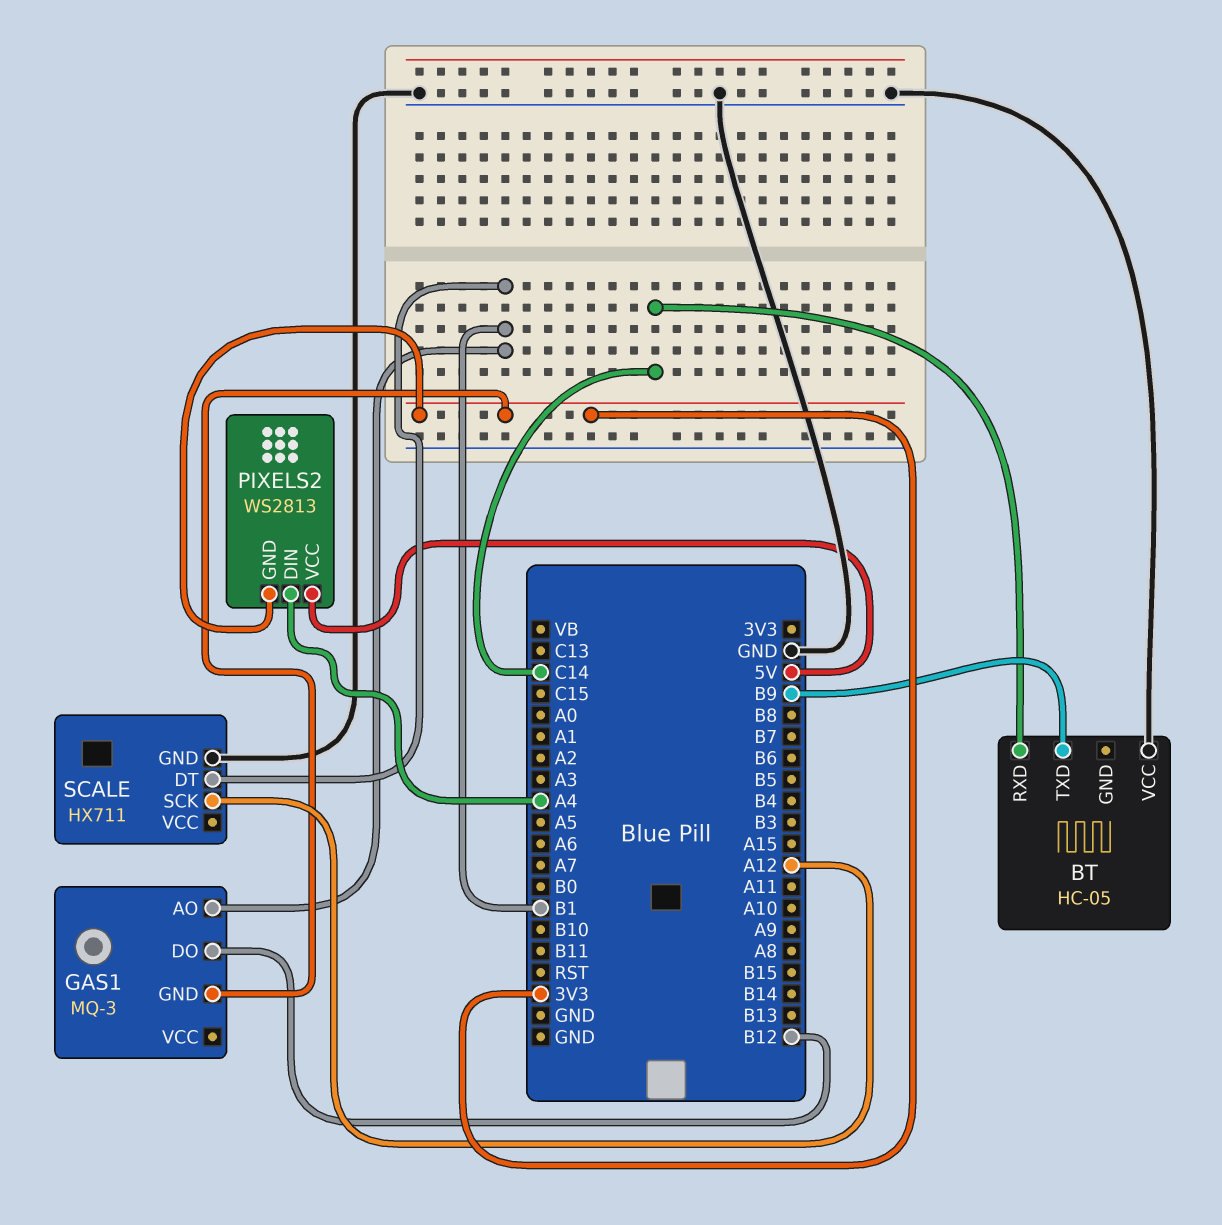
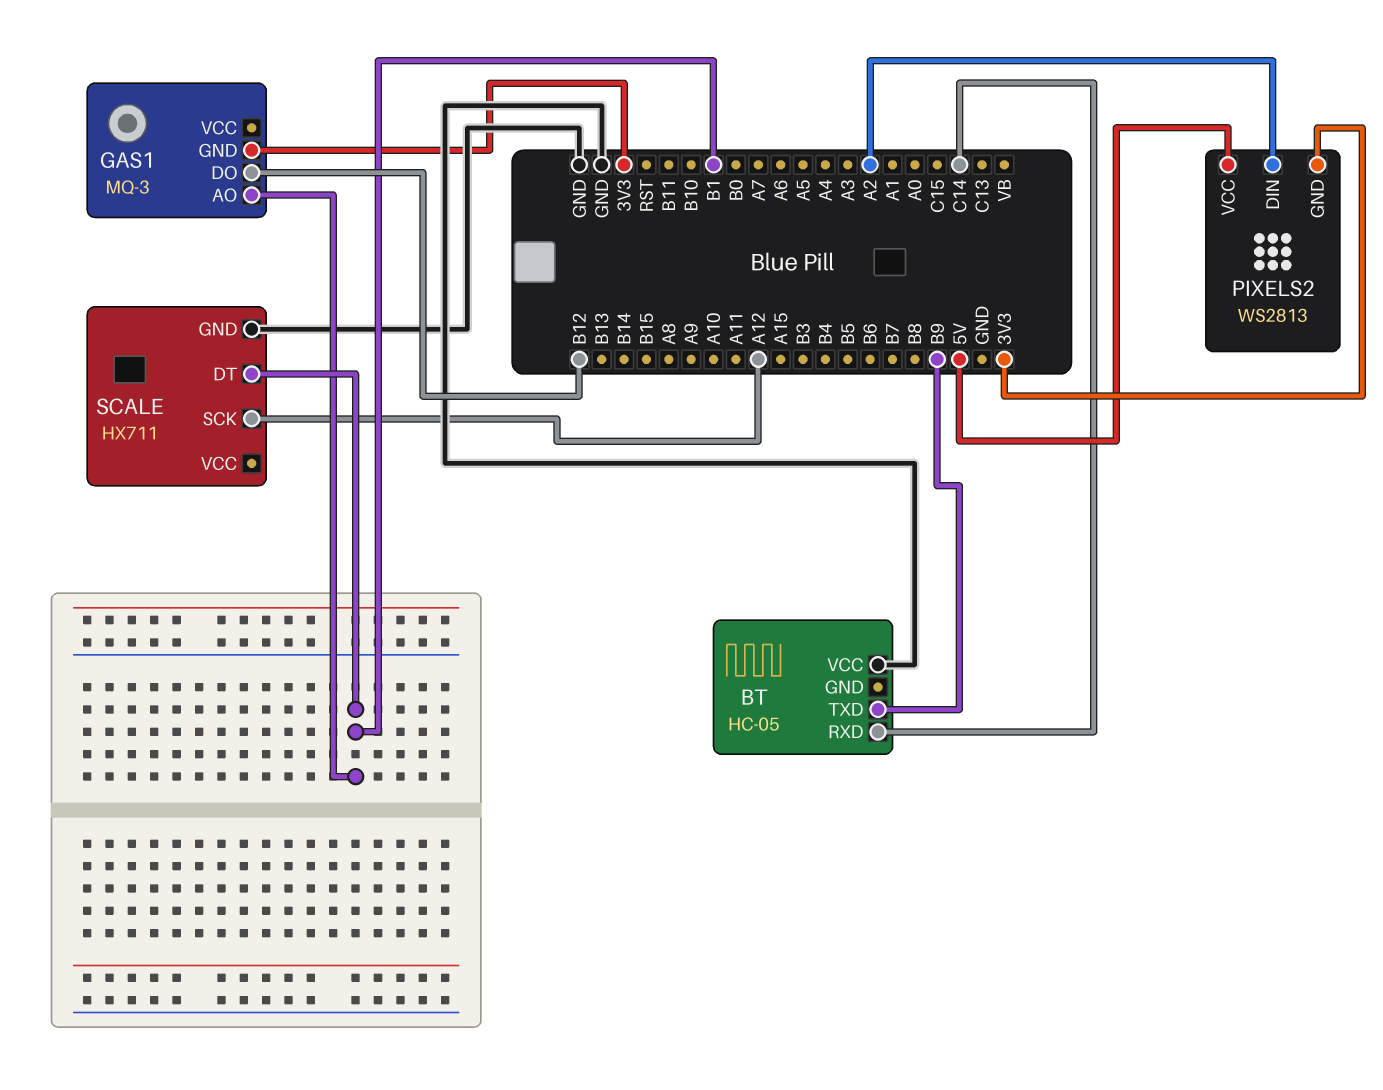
PIXELS2 pin DIN: A4 -> A2

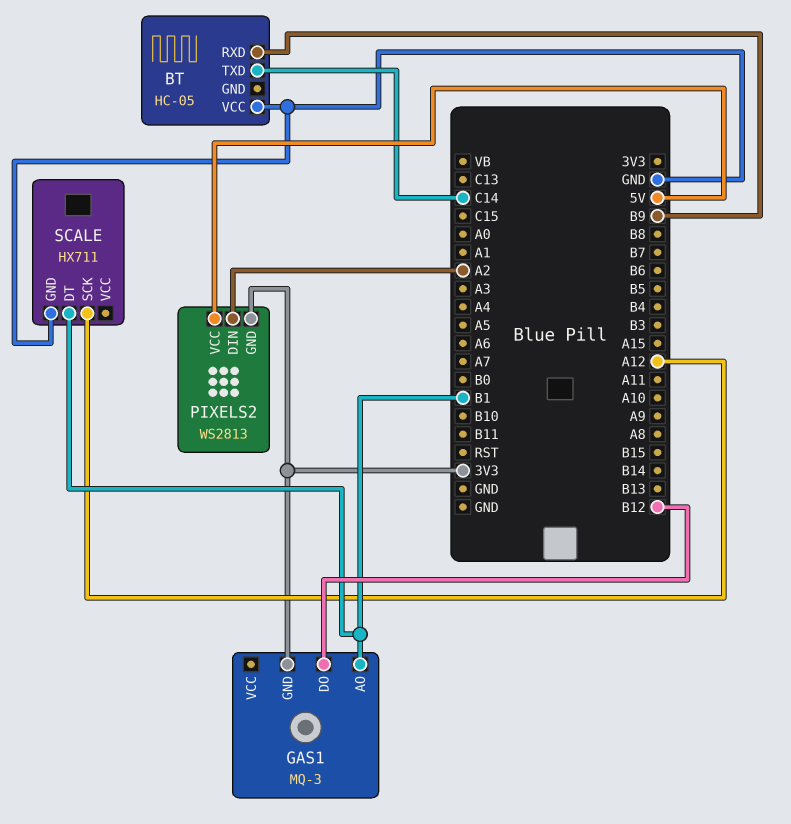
BT pin RXD: C14 -> B9
BT pin TXD: B9 -> C14

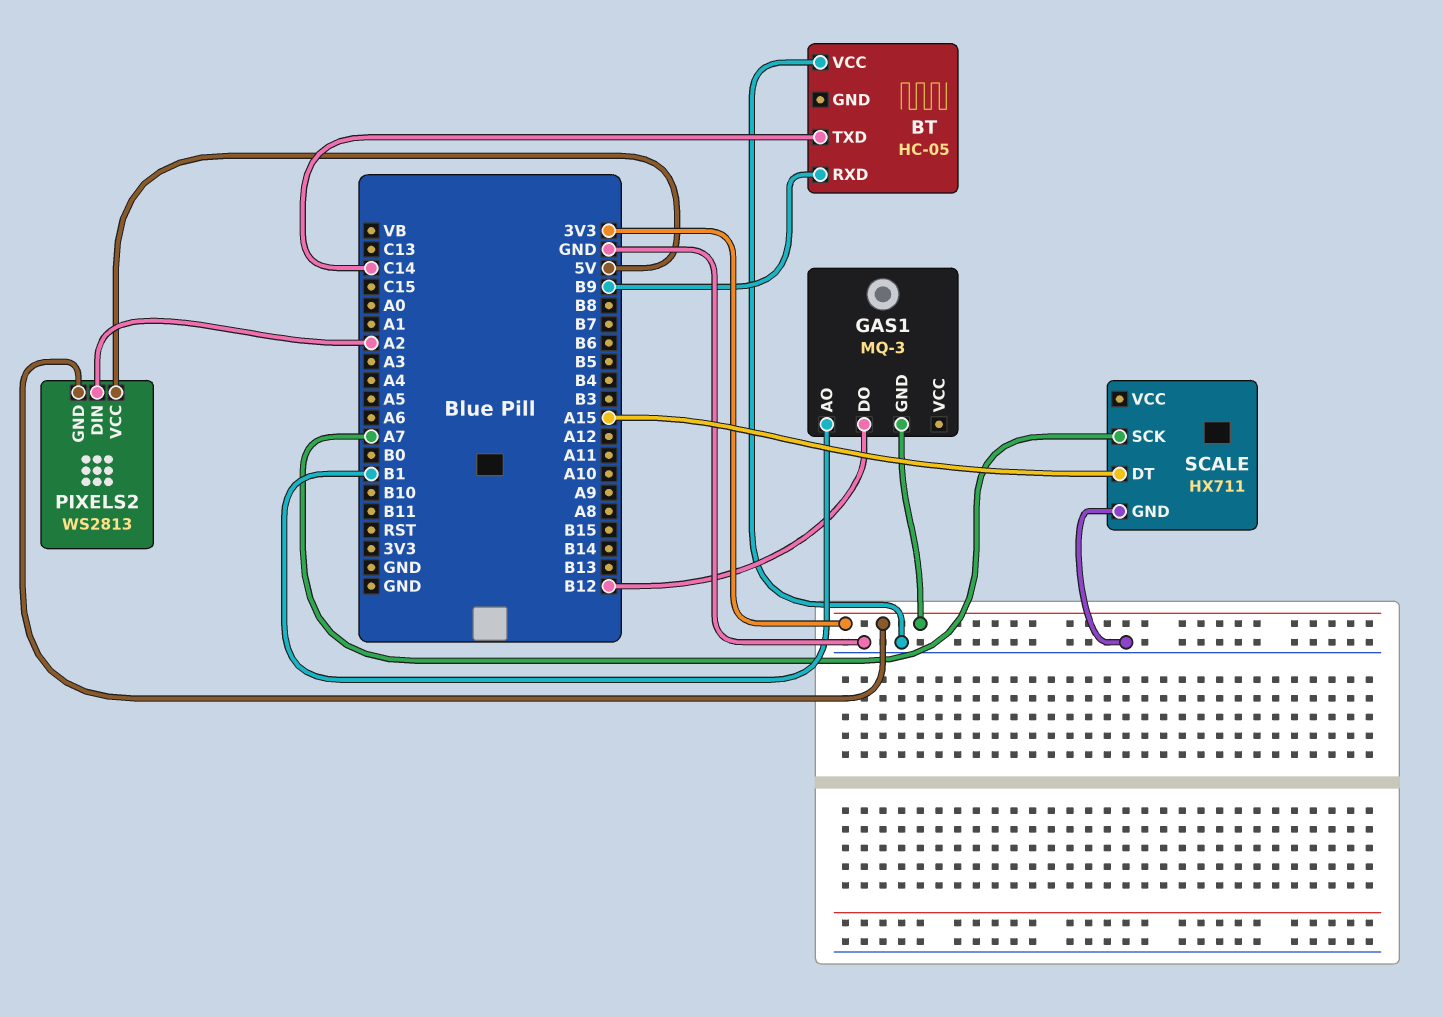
SCALE pin DT: B1 -> A15
SCALE pin SCK: A12 -> A7

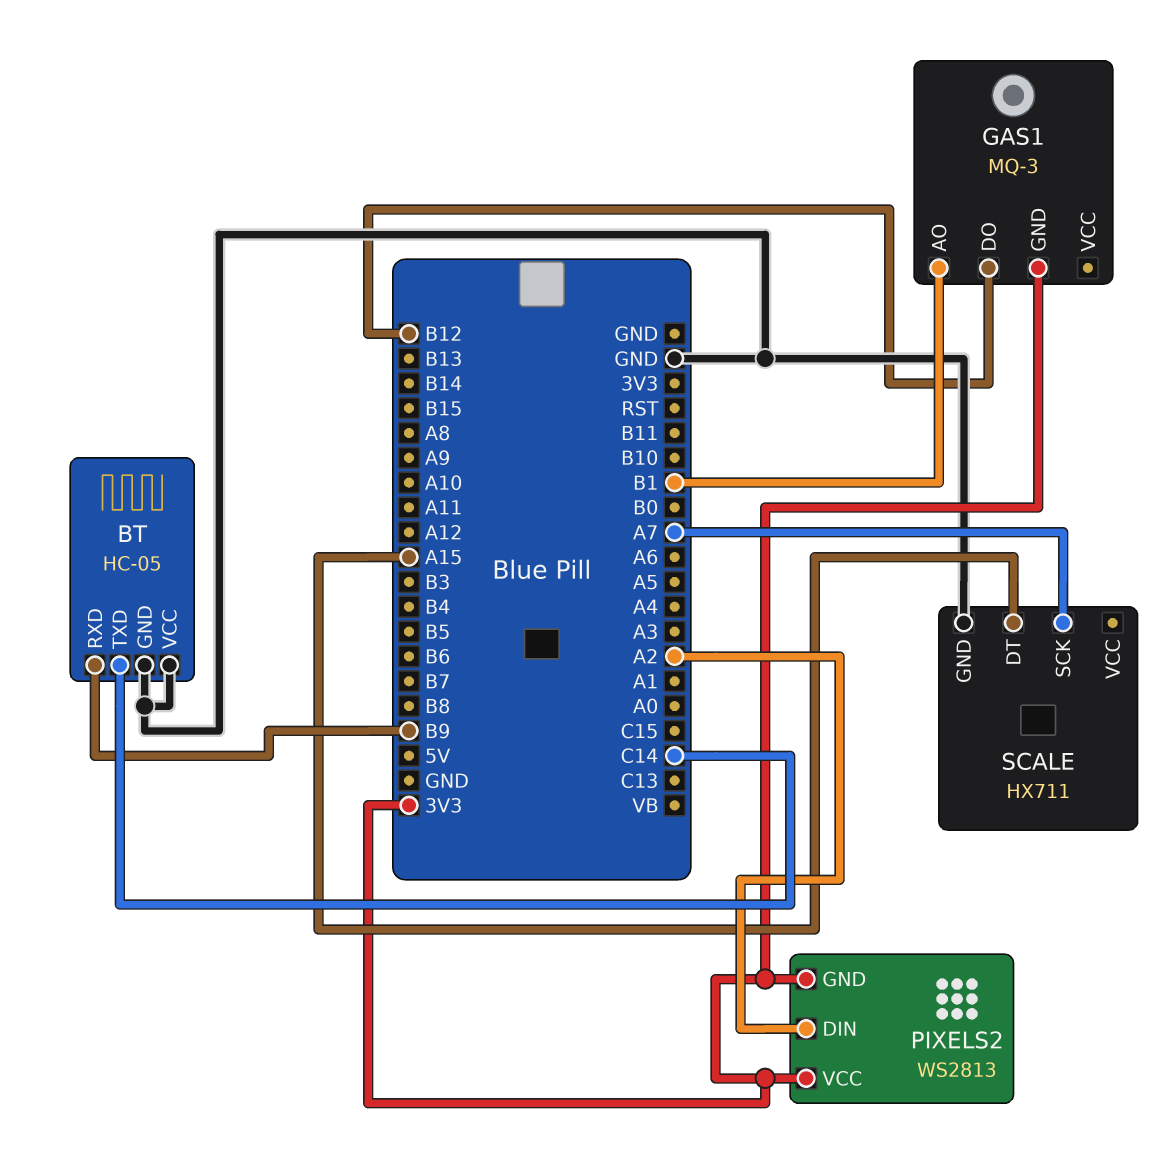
BT pin GND: none -> GND
PIXELS2 pin VCC: 5V -> 3V3

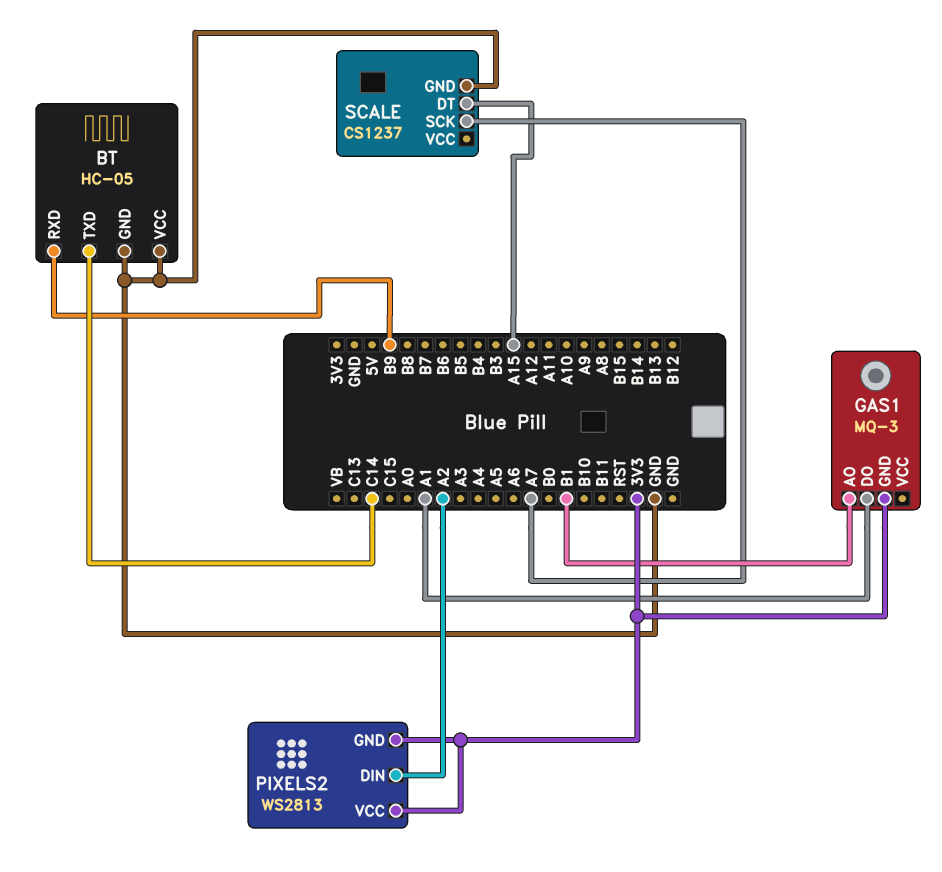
GAS1 pin DO: B12 -> A1
SCALE: HX711 -> CS1237

